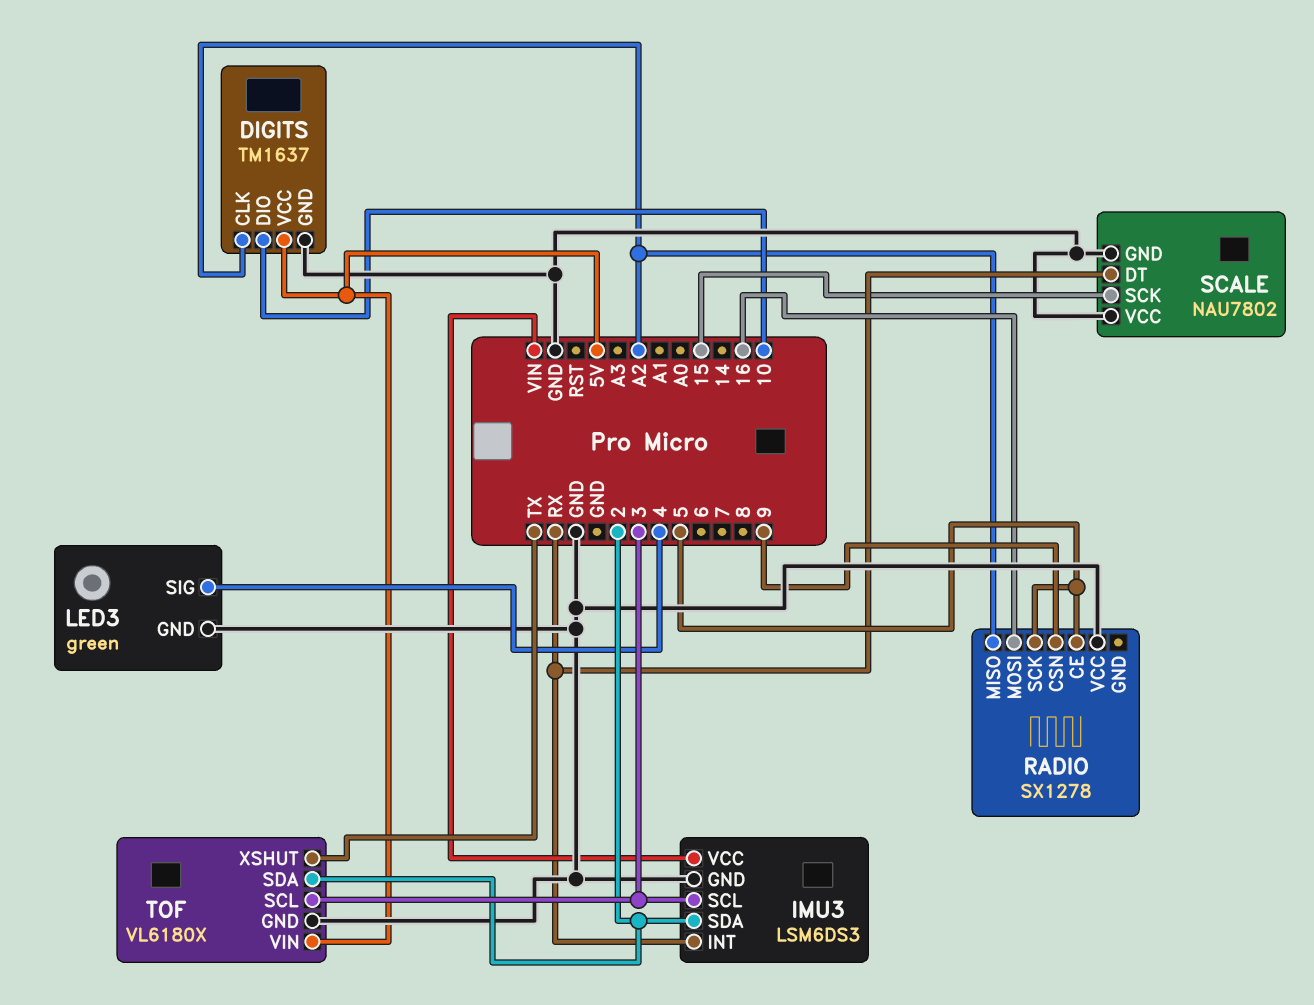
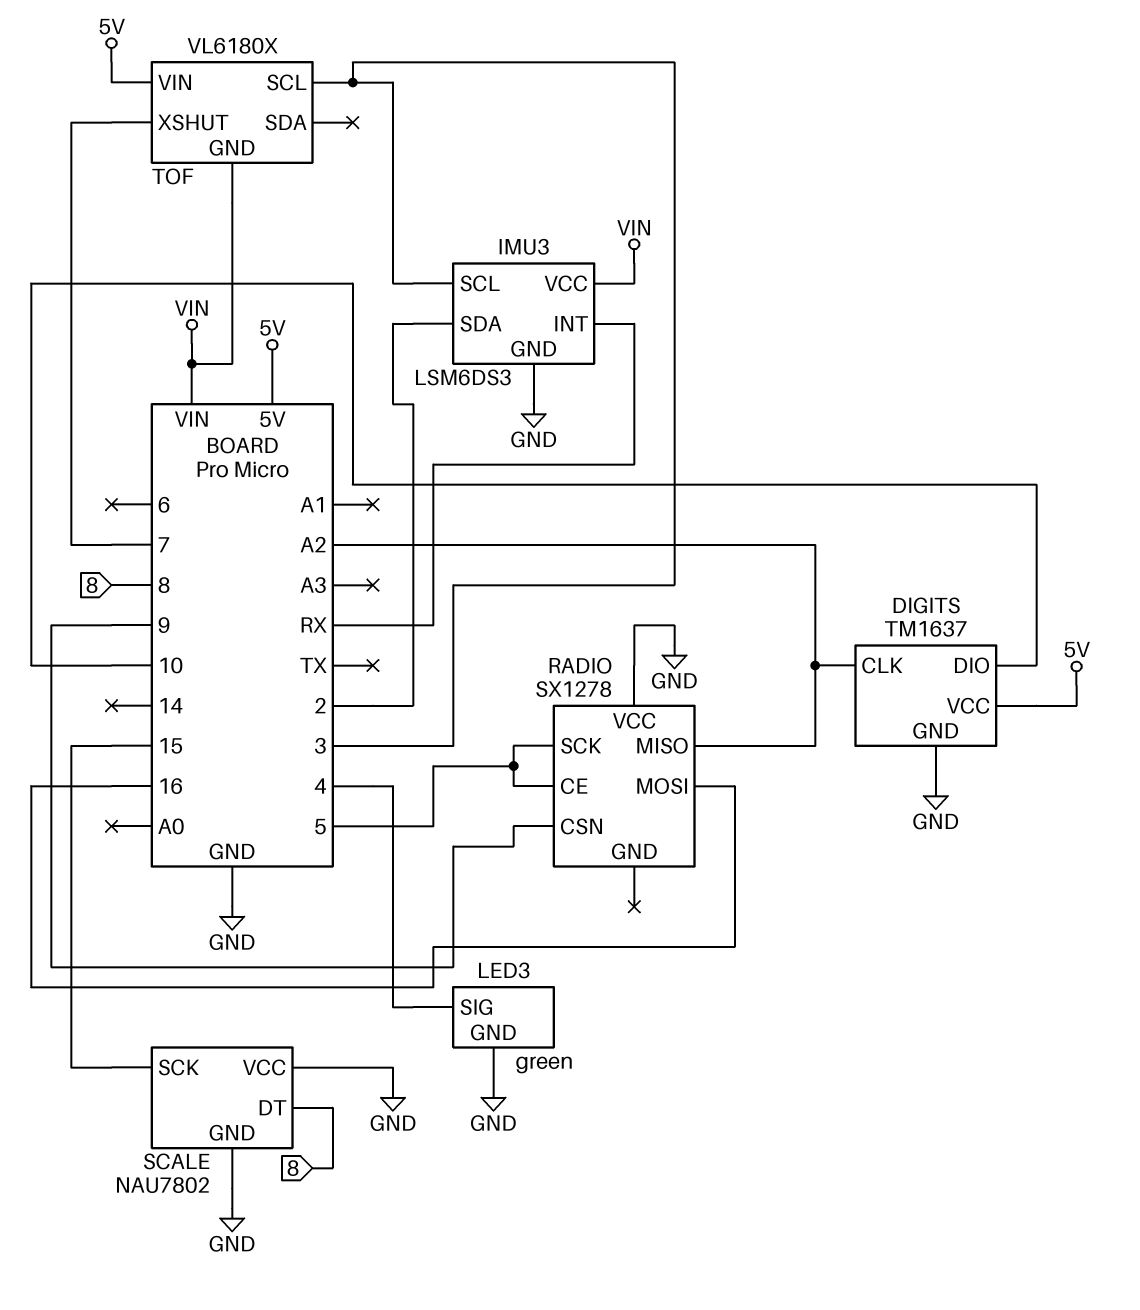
SCALE pin DT: RX -> 8
TOF pin GND: GND -> VIN
TOF pin SDA: 2 -> none
TOF pin XSHUT: TX -> 7

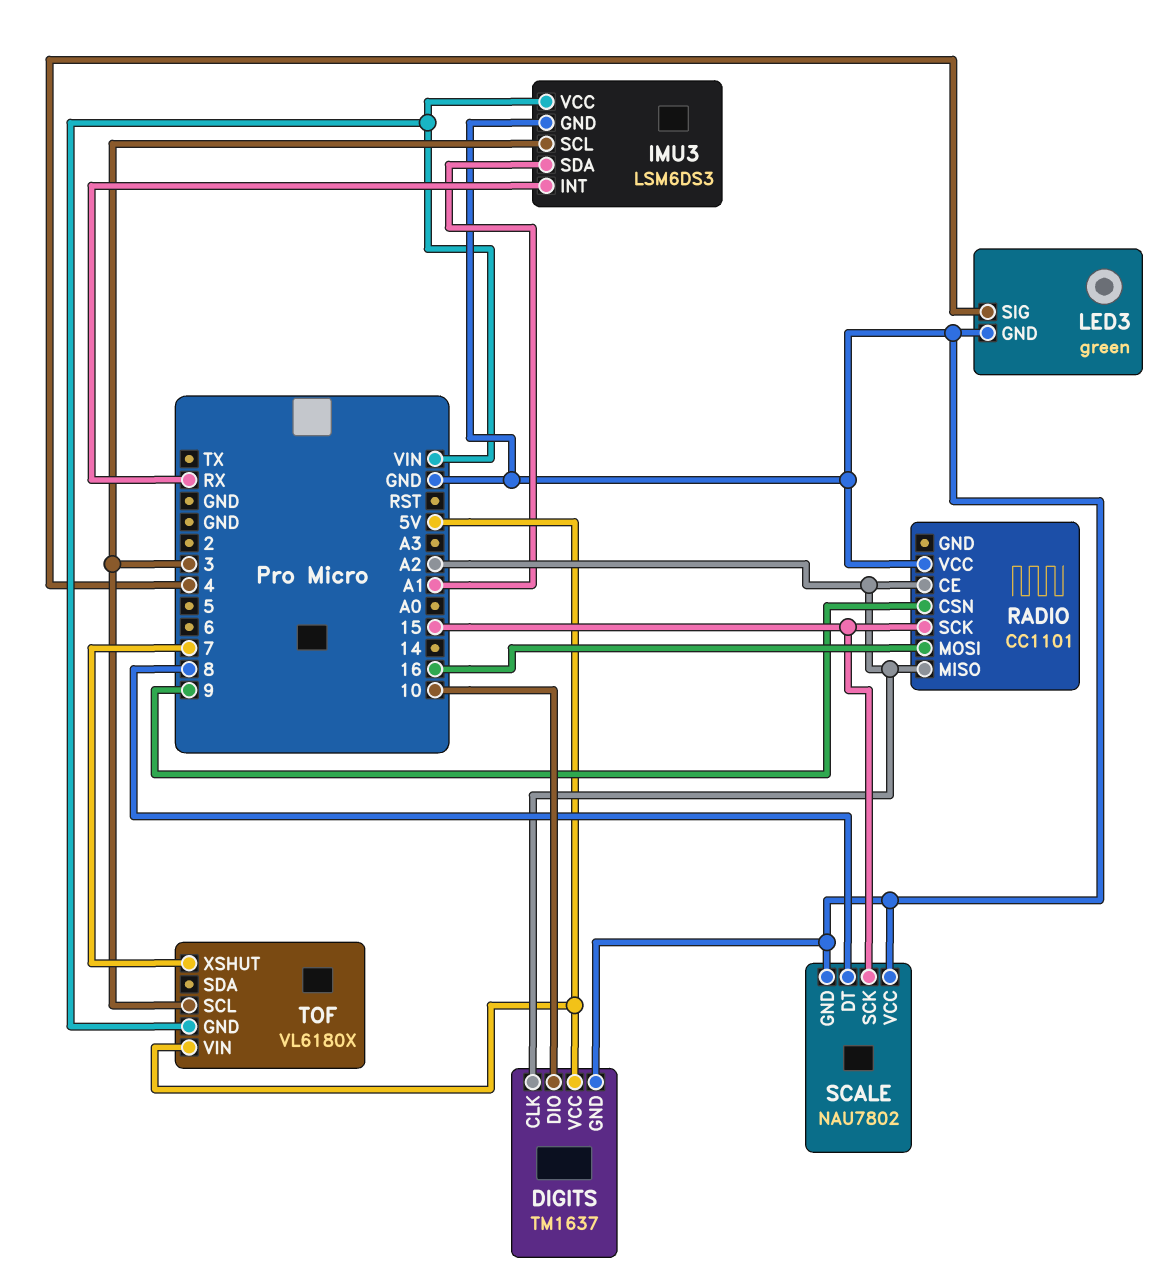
IMU3 pin SDA: 2 -> A1
RADIO: SX1278 -> CC1101
RADIO pin CE: 5 -> A2
RADIO pin SCK: 5 -> 15

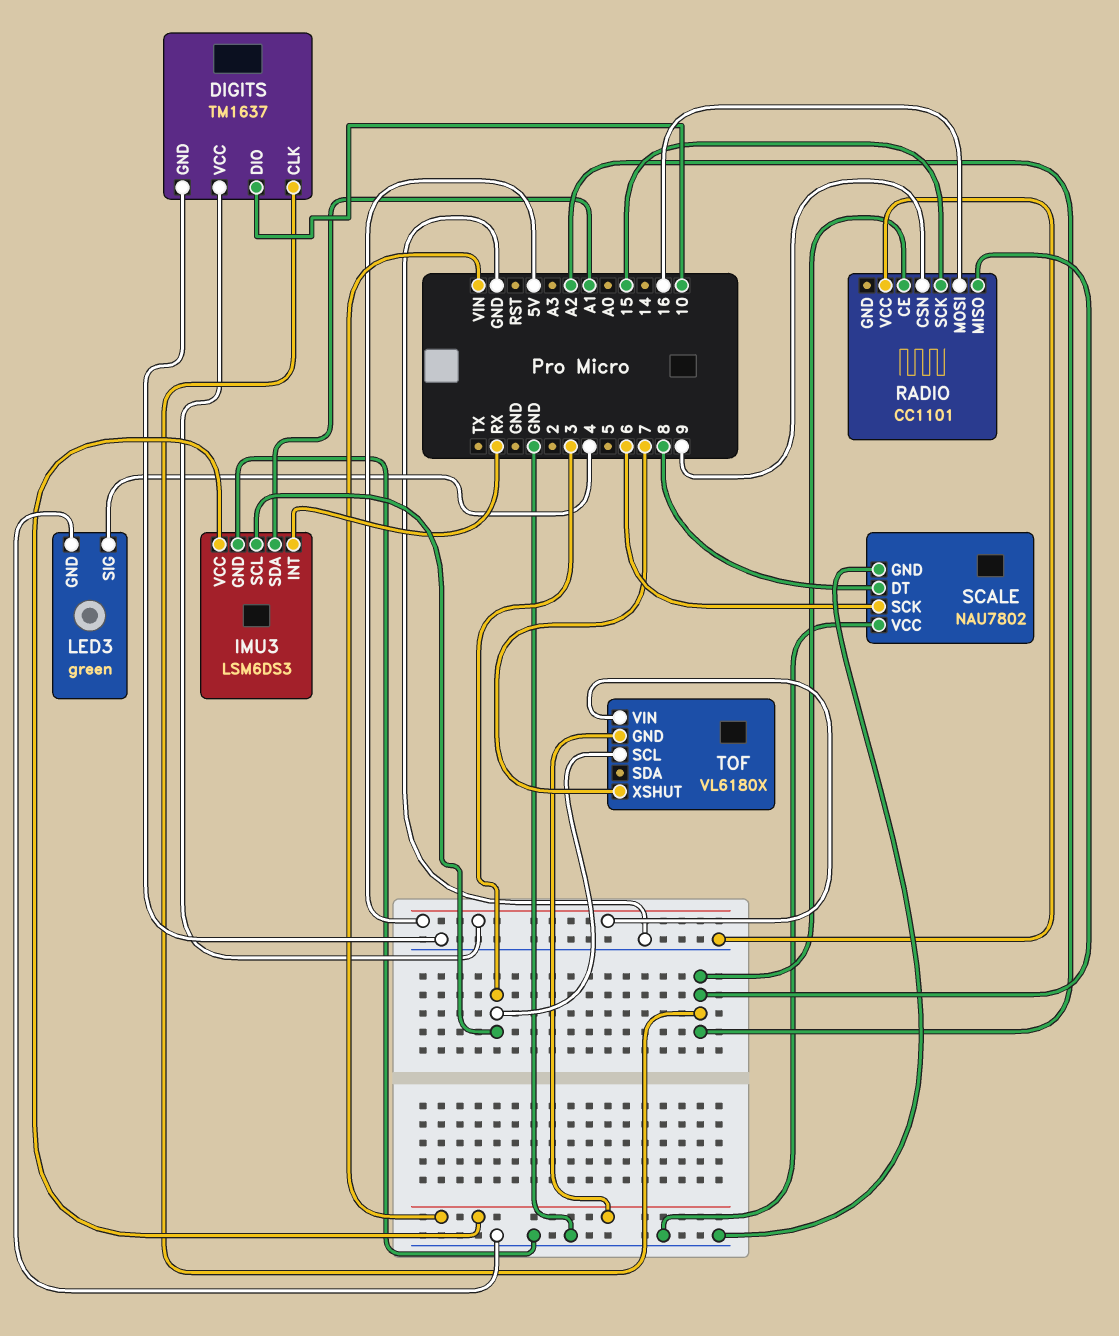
SCALE pin SCK: 15 -> 6

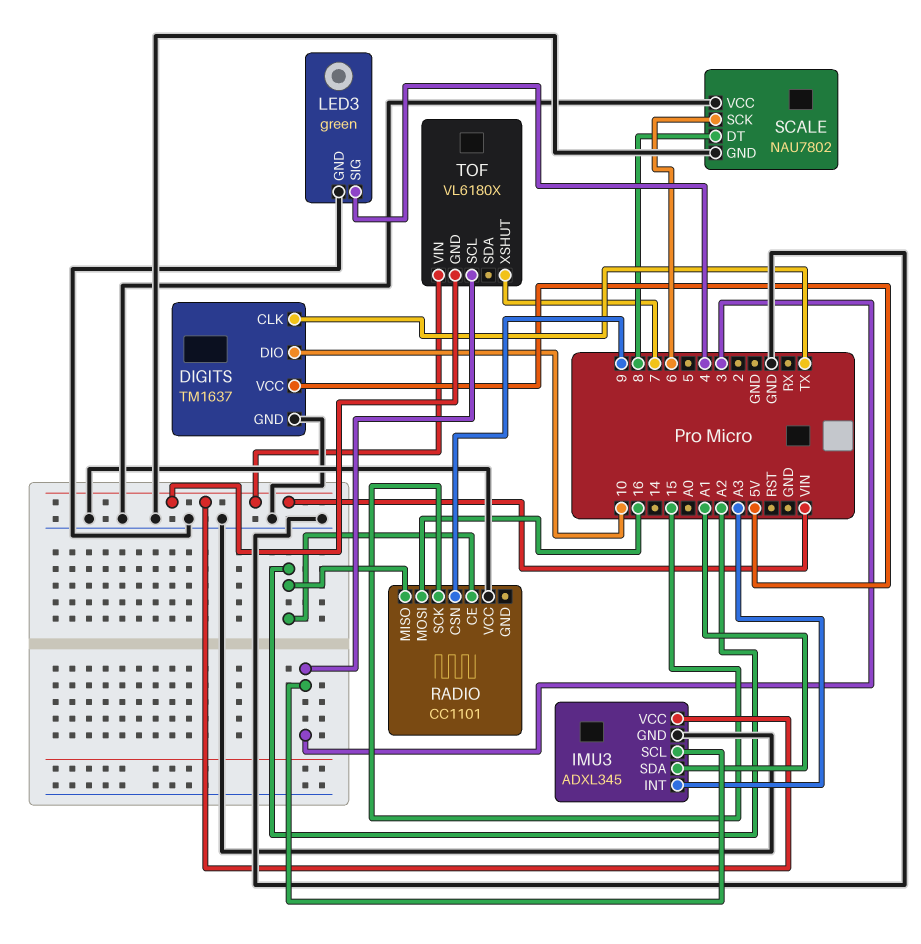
DIGITS pin CLK: A2 -> TX
IMU3: LSM6DS3 -> ADXL345
IMU3 pin INT: RX -> A3
TOF pin VIN: 5V -> VIN

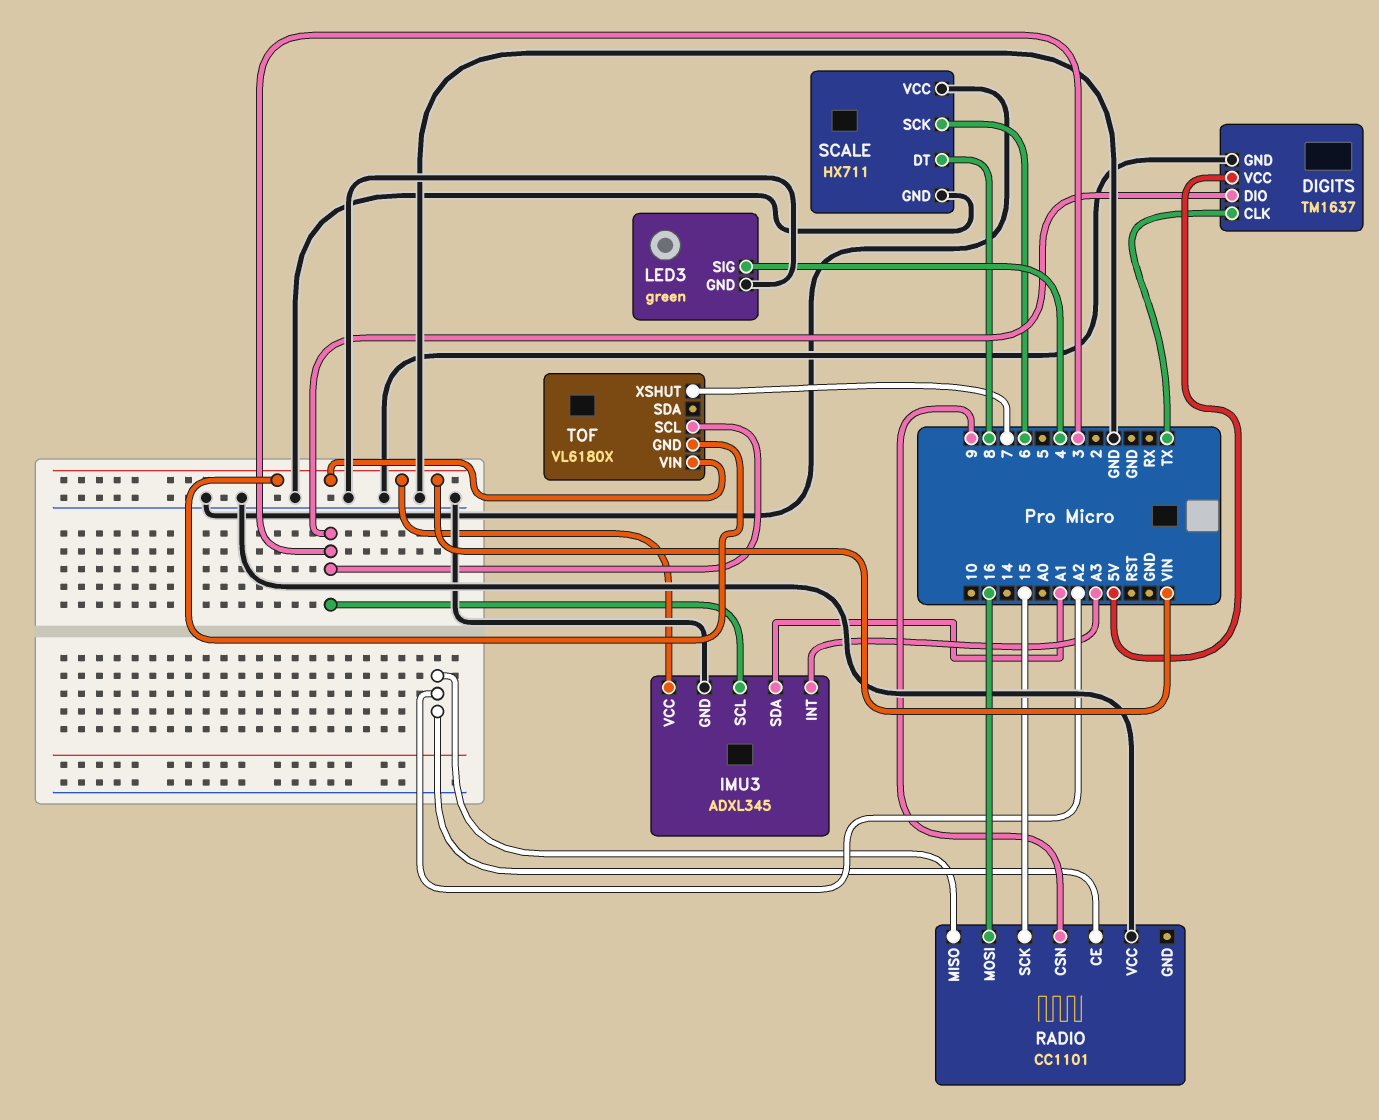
DIGITS pin DIO: 10 -> 3
SCALE: NAU7802 -> HX711

